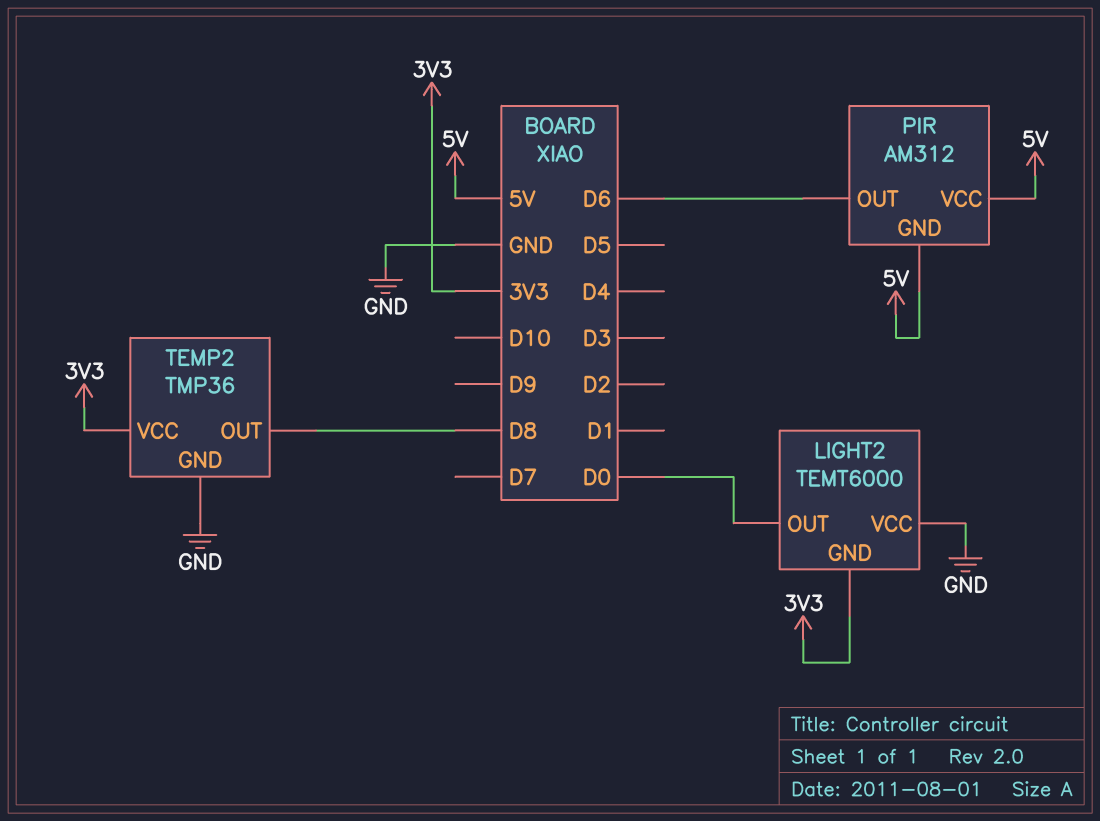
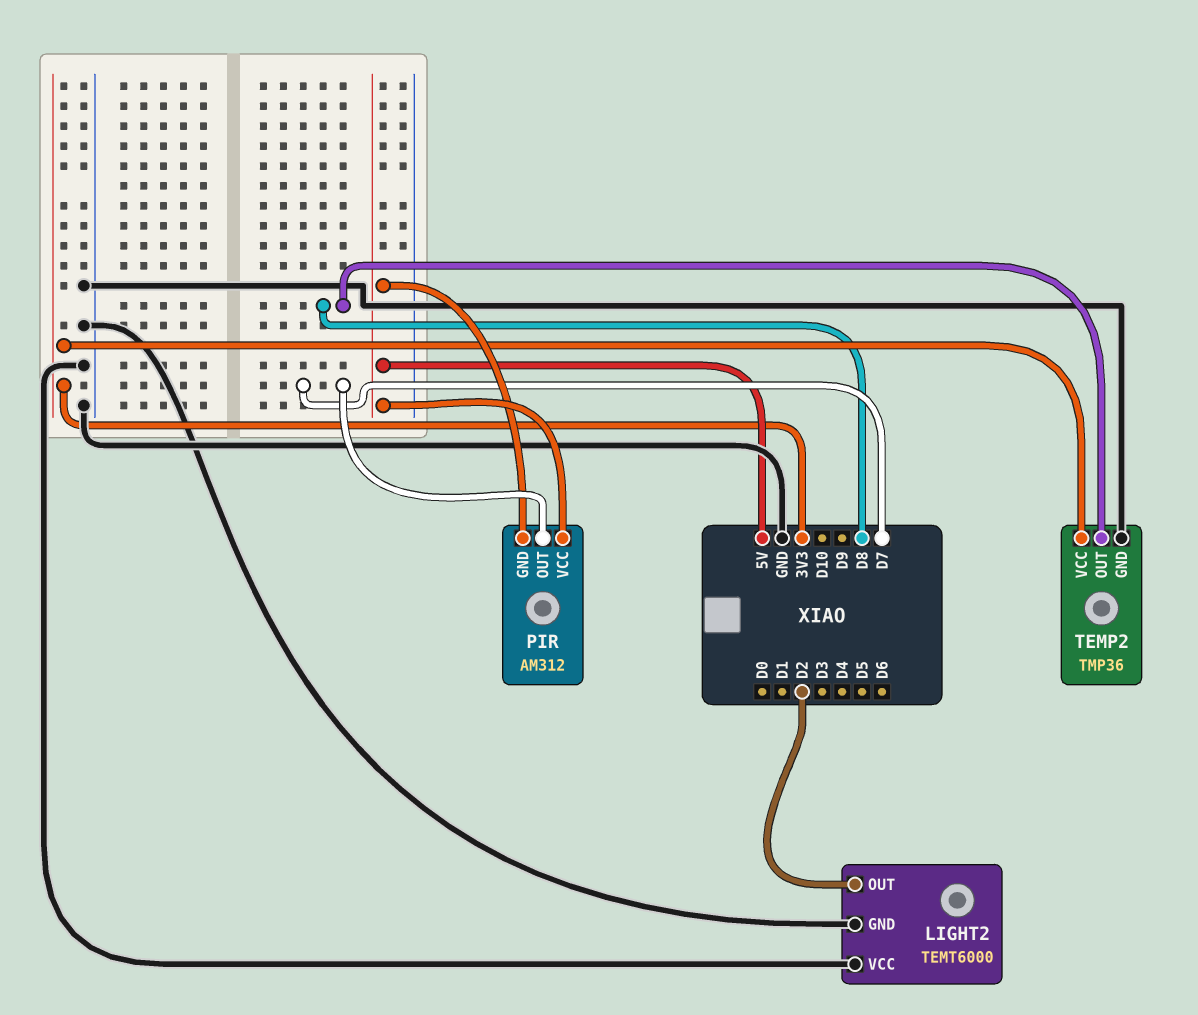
LIGHT2 pin GND: 3V3 -> GND
LIGHT2 pin OUT: D0 -> D2
PIR pin OUT: D6 -> D7

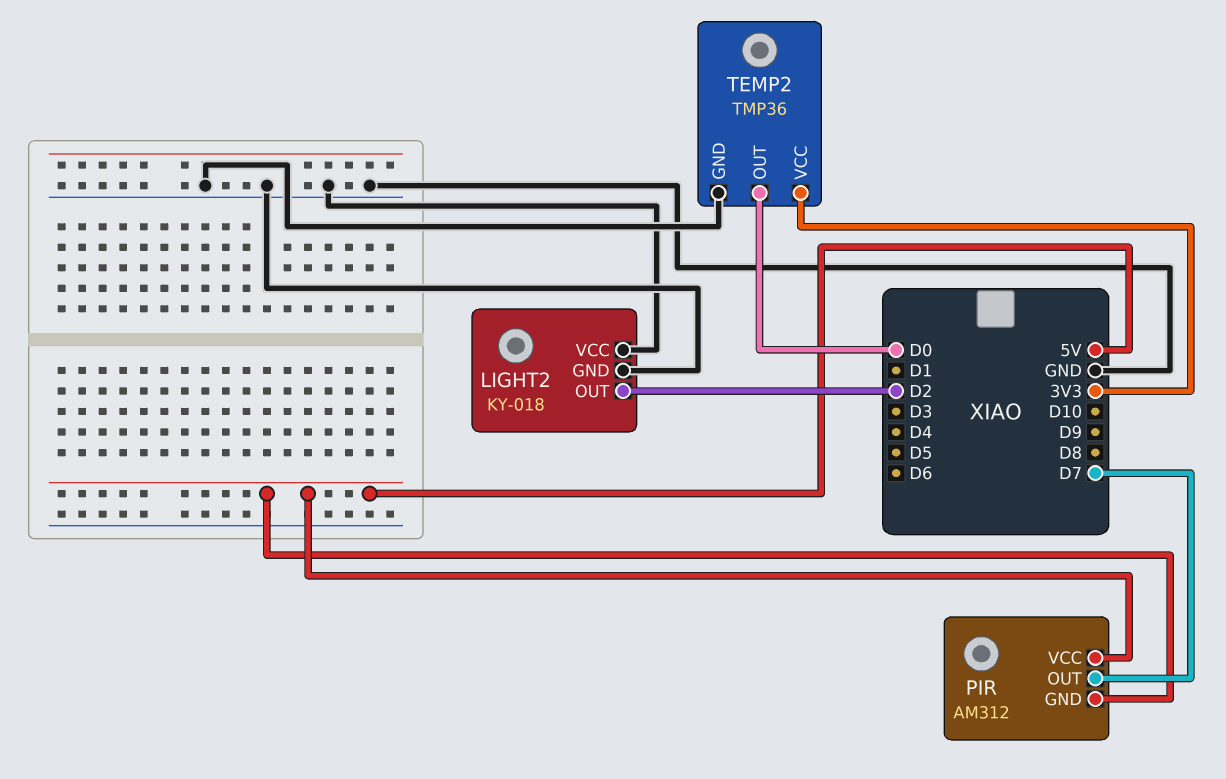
LIGHT2: TEMT6000 -> KY-018
TEMP2 pin OUT: D8 -> D0

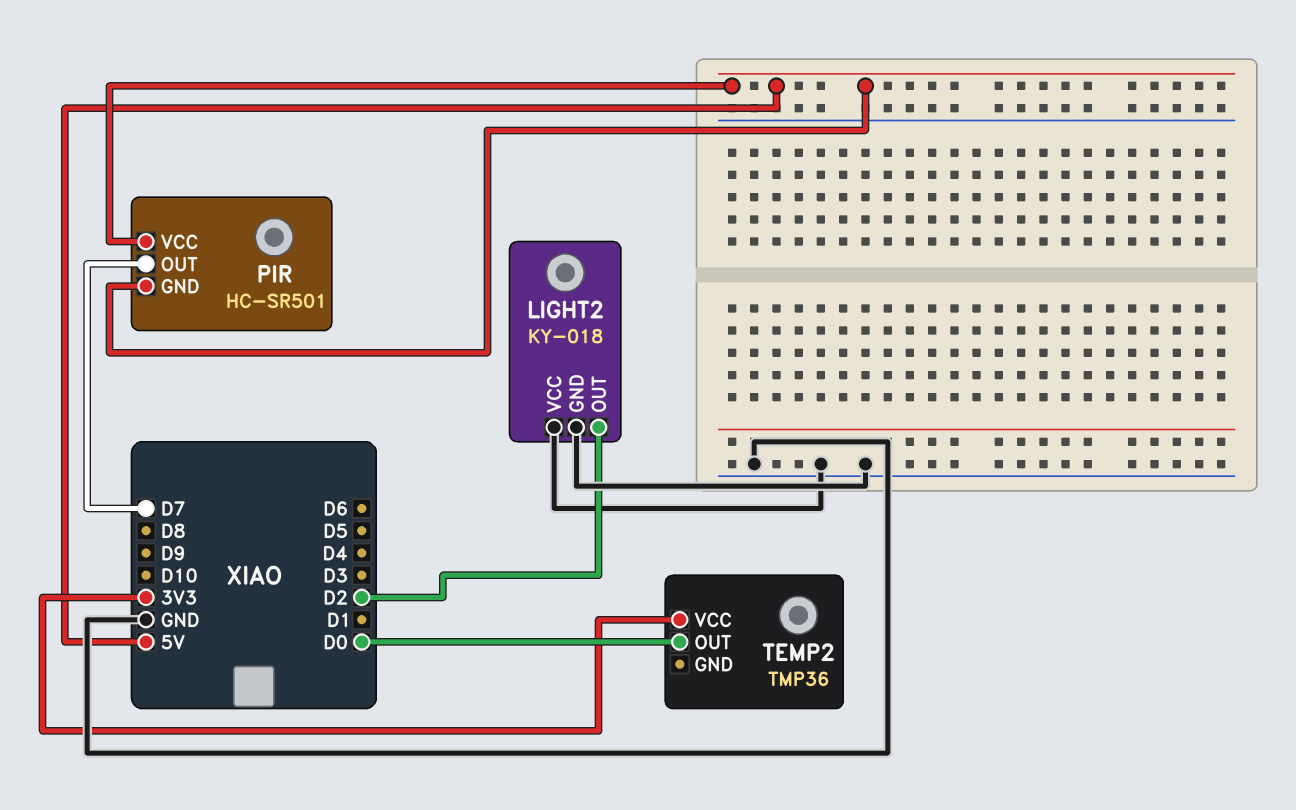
PIR: AM312 -> HC-SR501
TEMP2 pin GND: GND -> none

